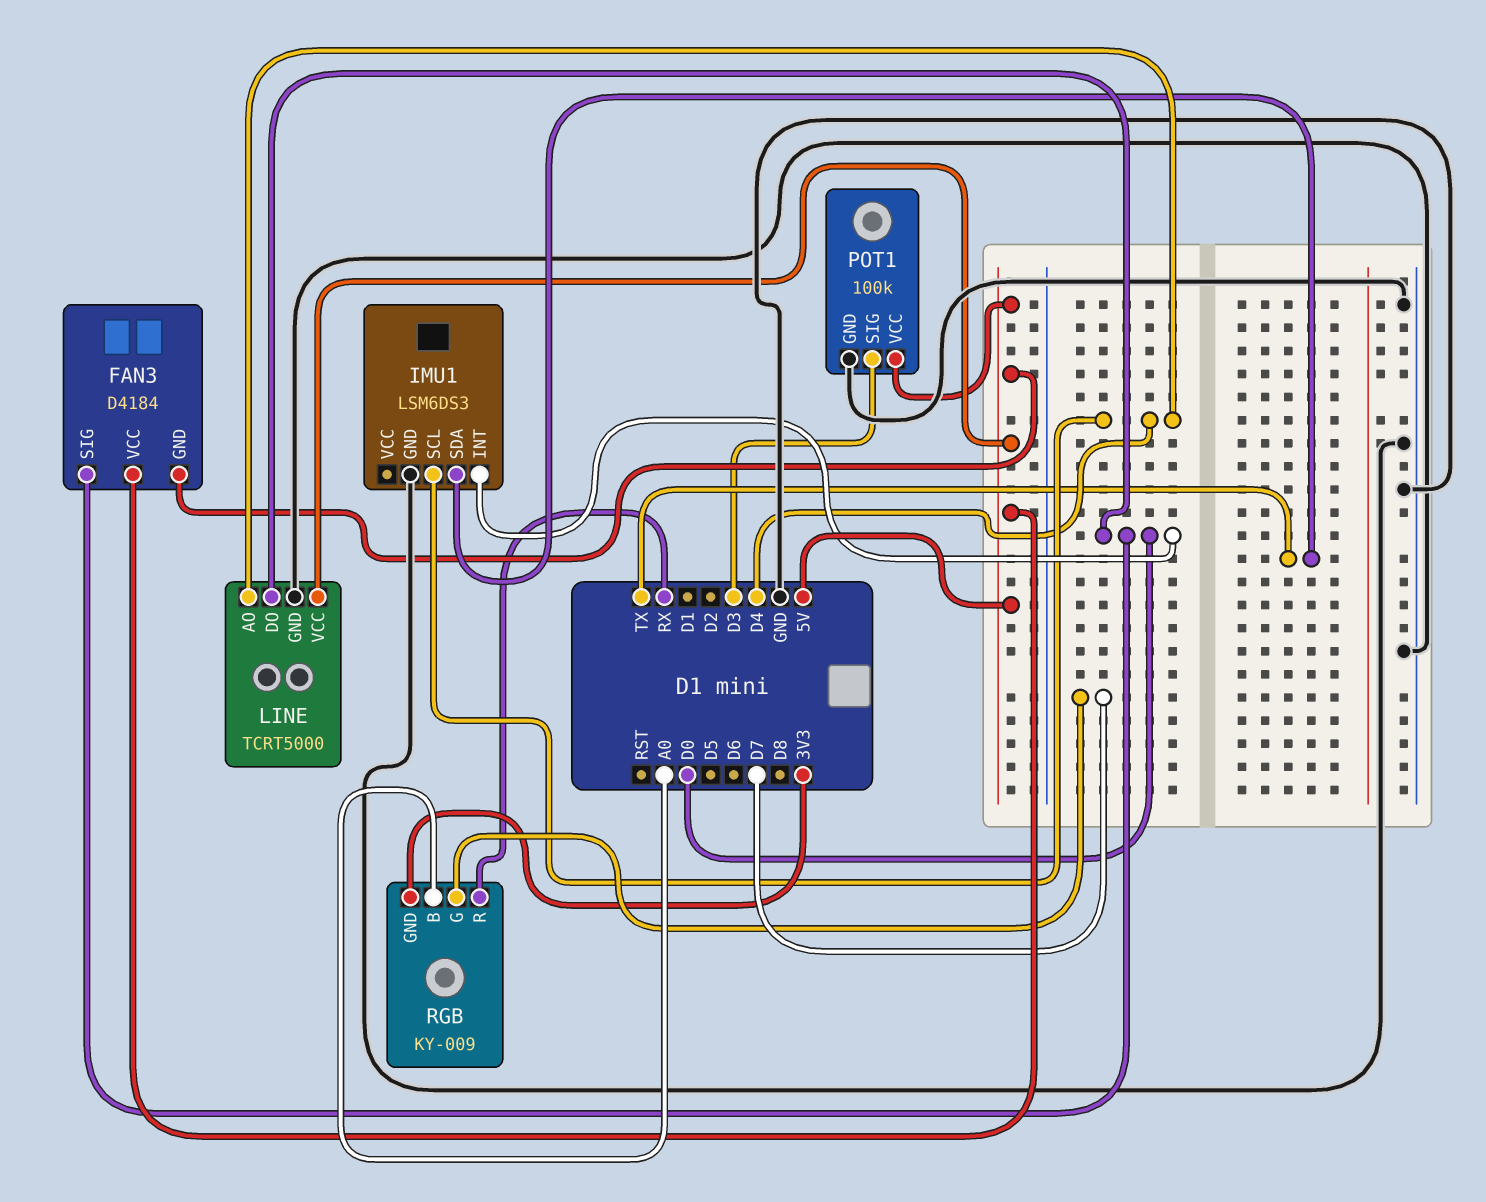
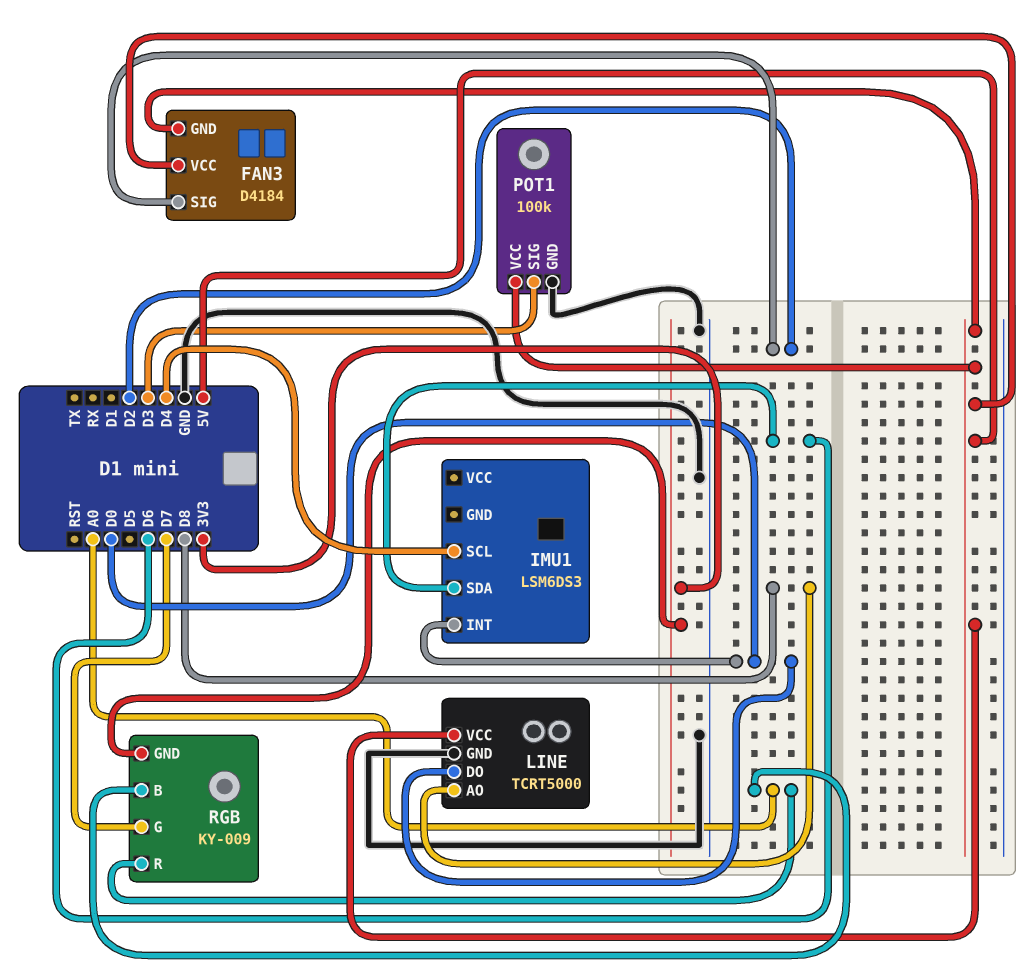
FAN3 pin SIG: D0 -> D2
IMU1 pin GND: GND -> none
IMU1 pin SDA: TX -> D6
LINE pin AO: D4 -> D8
RGB pin R: RX -> A0

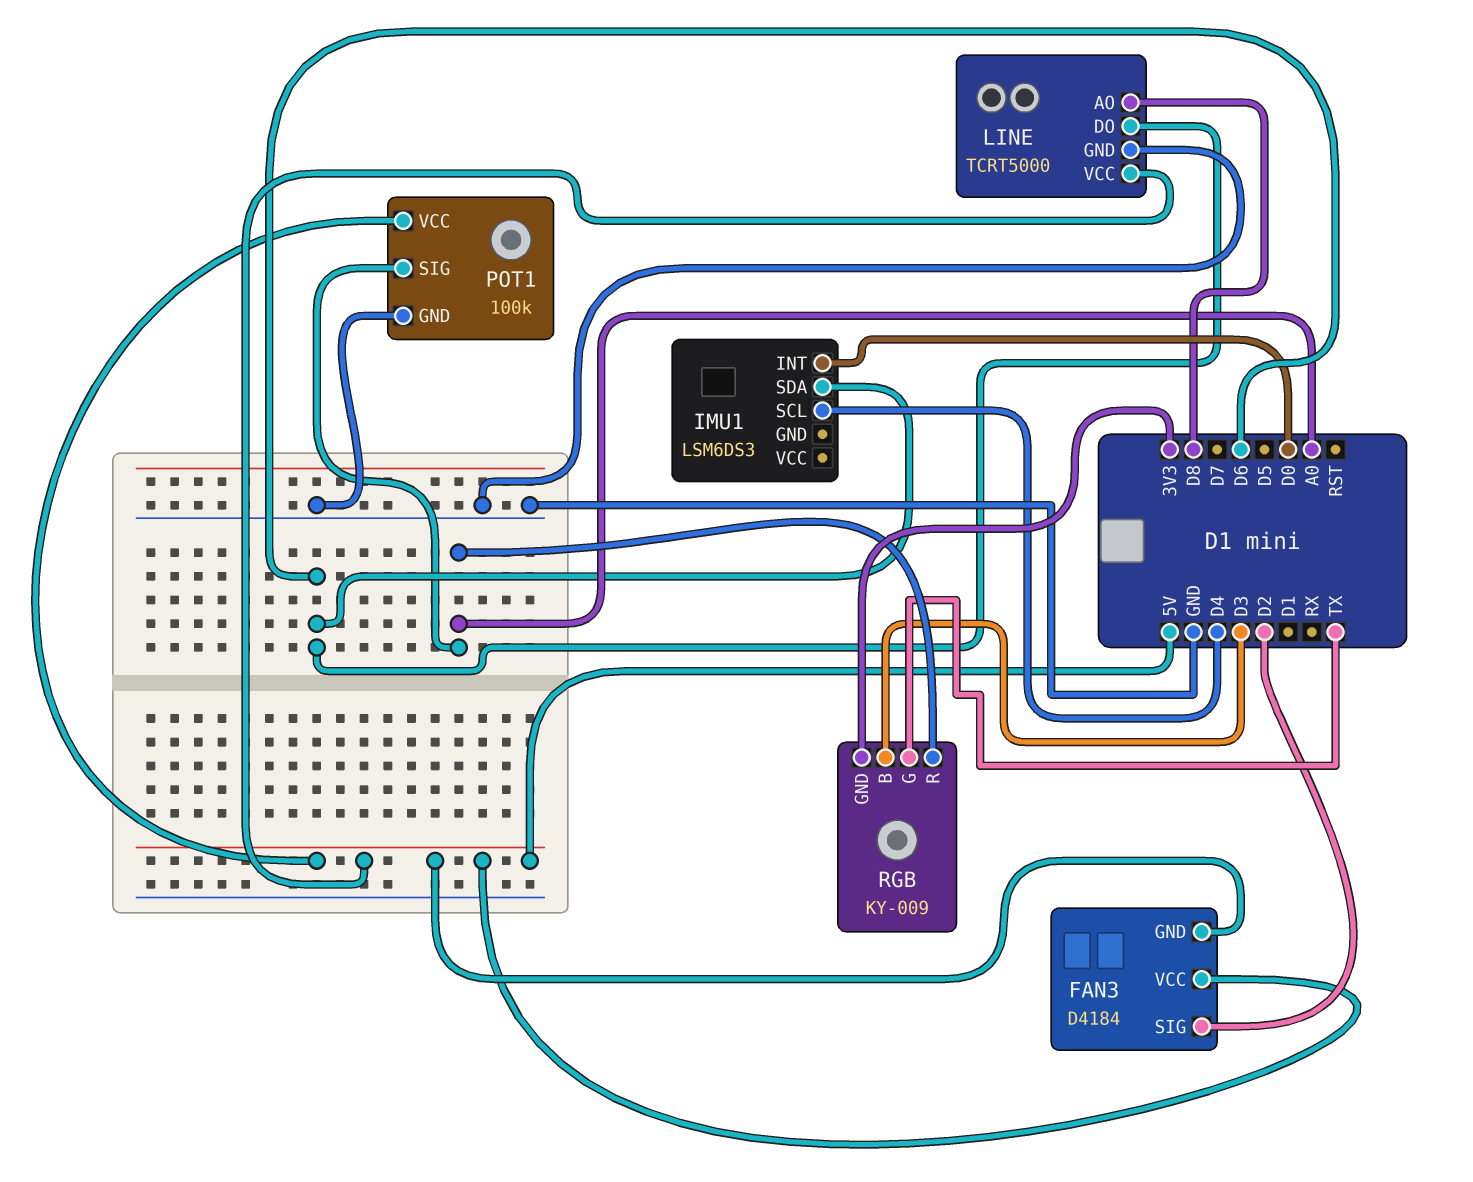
LINE pin DO: D0 -> D6
POT1 pin SIG: D3 -> A0
RGB pin B: A0 -> D3
RGB pin G: D7 -> TX

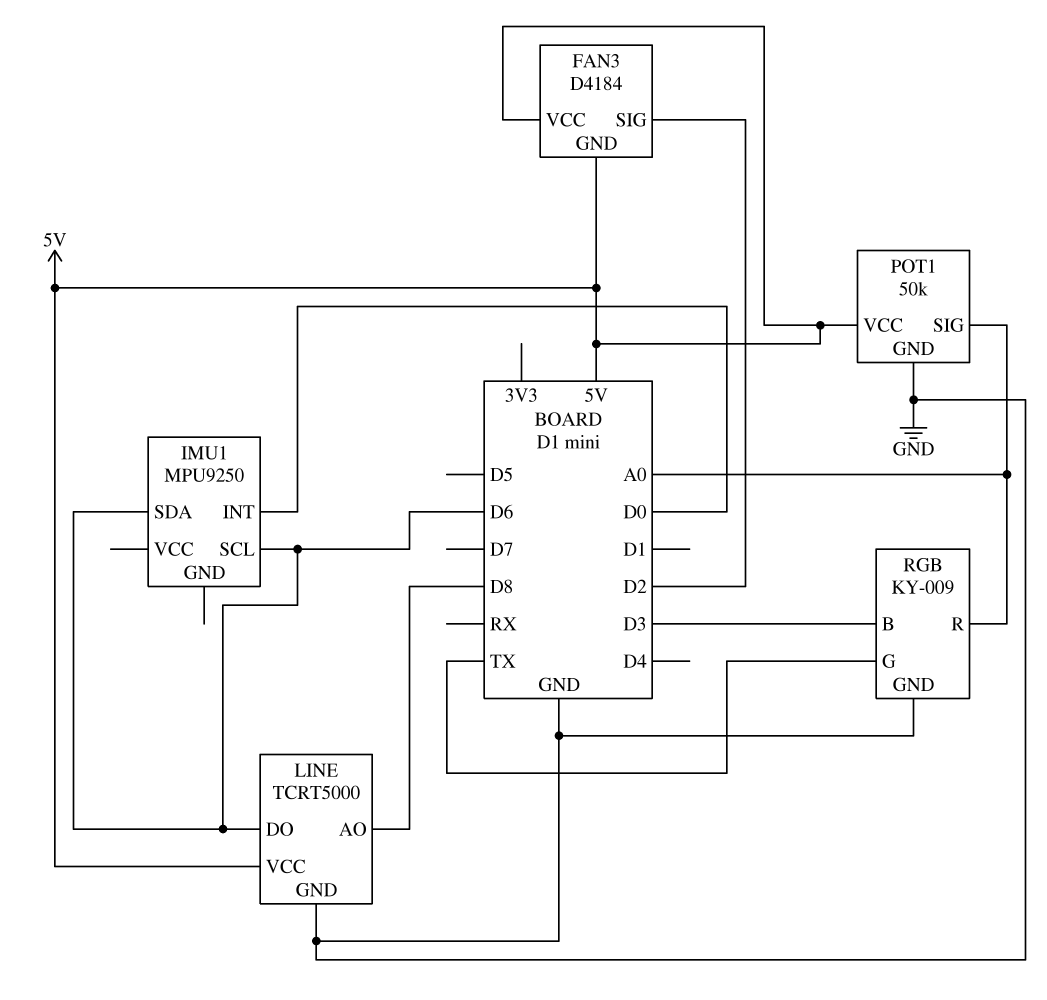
IMU1: LSM6DS3 -> MPU9250
IMU1 pin SCL: D4 -> D6
POT1: 100k -> 50k
RGB pin GND: 3V3 -> GND

